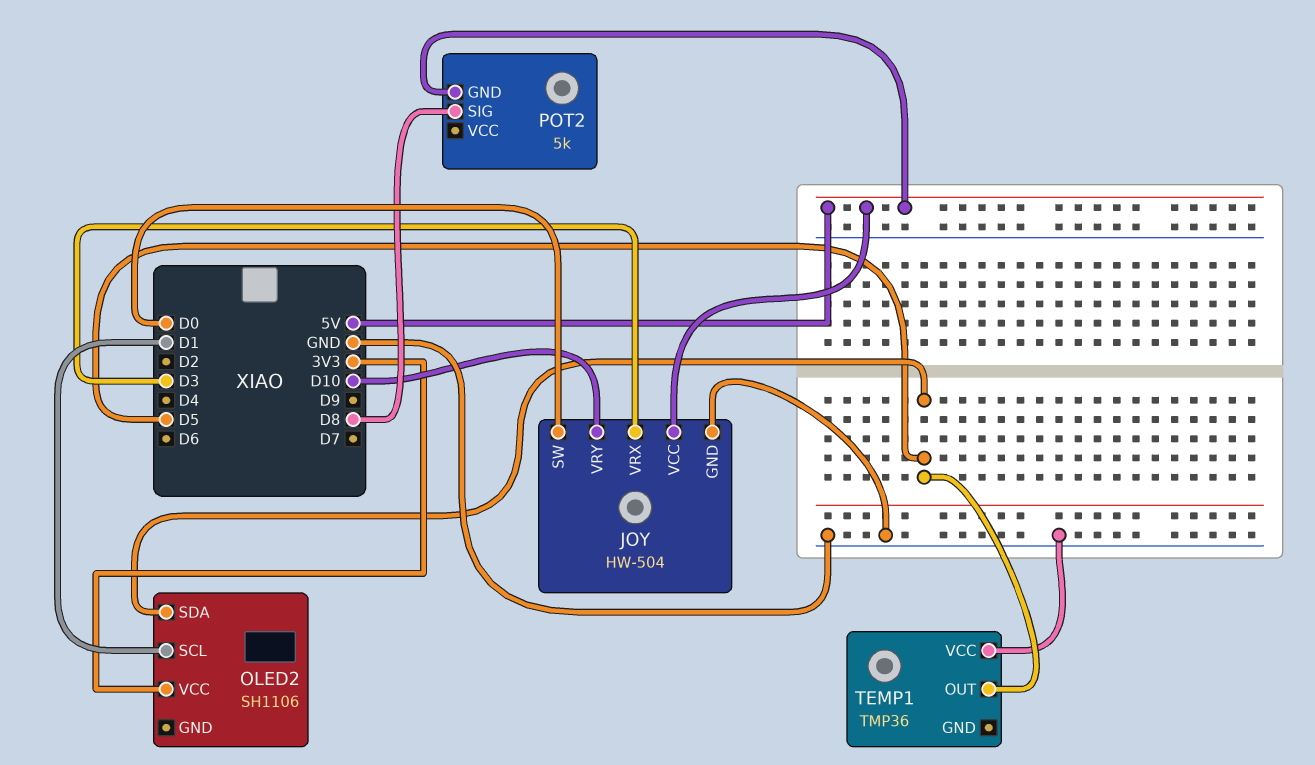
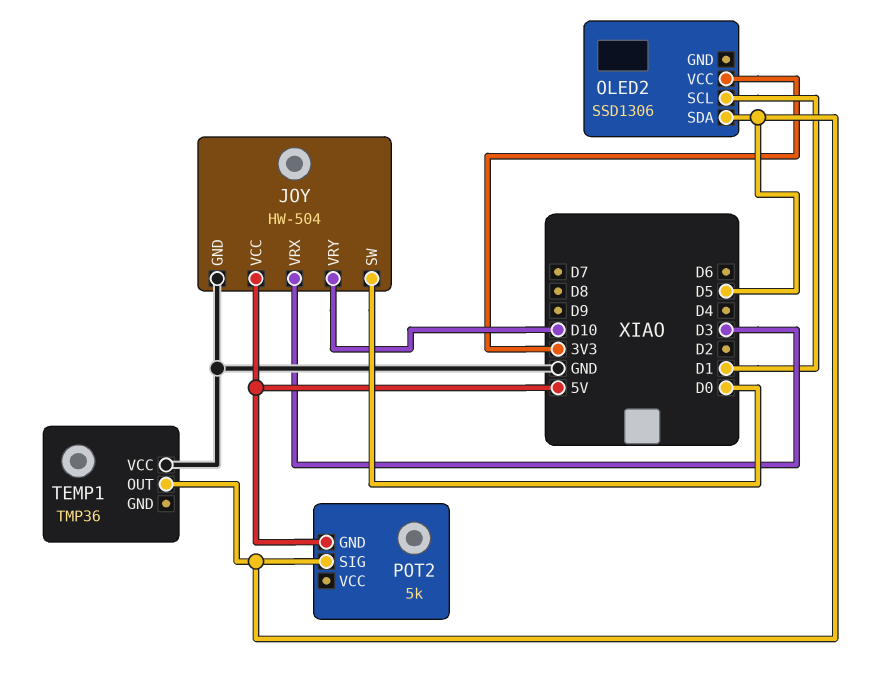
OLED2: SH1106 -> SSD1306
POT2 pin SIG: D8 -> D5

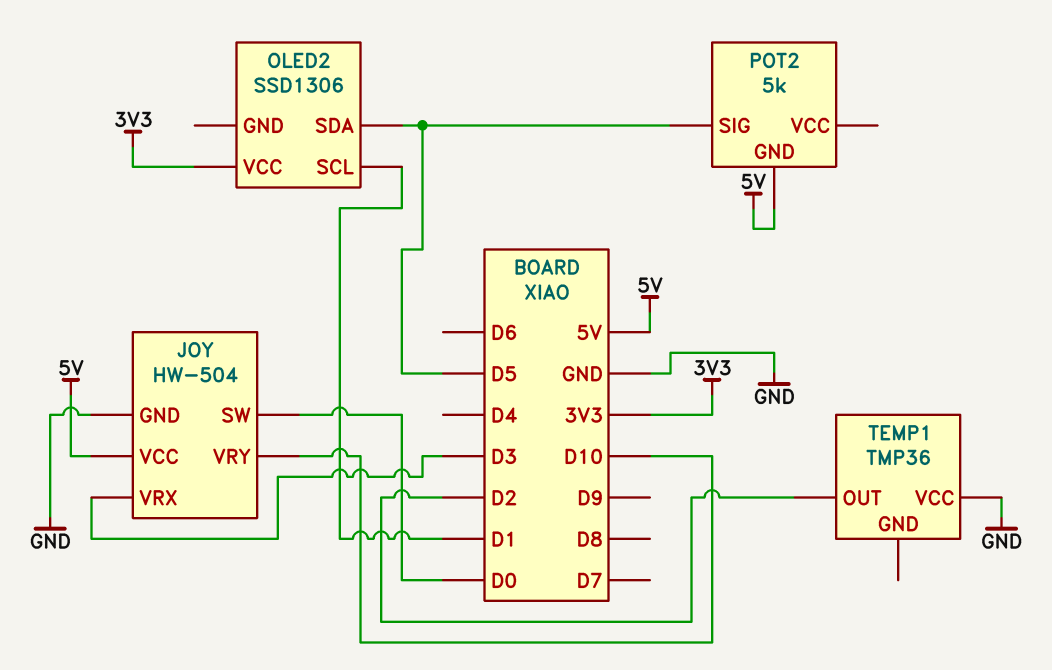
TEMP1 pin OUT: D5 -> D2

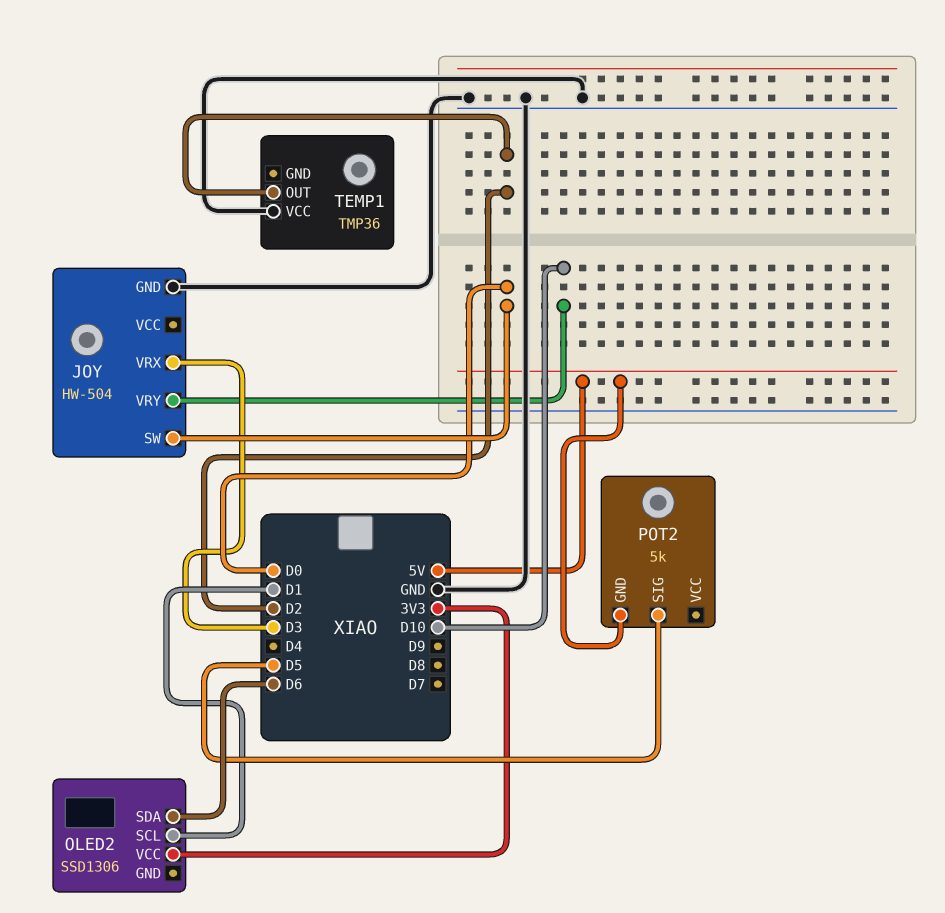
JOY pin VCC: 5V -> none
OLED2 pin SDA: D5 -> D6

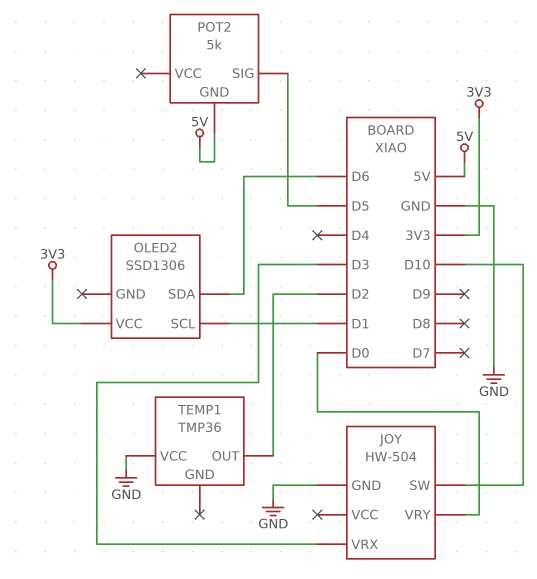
JOY pin SW: D0 -> D10
JOY pin VRY: D10 -> D0

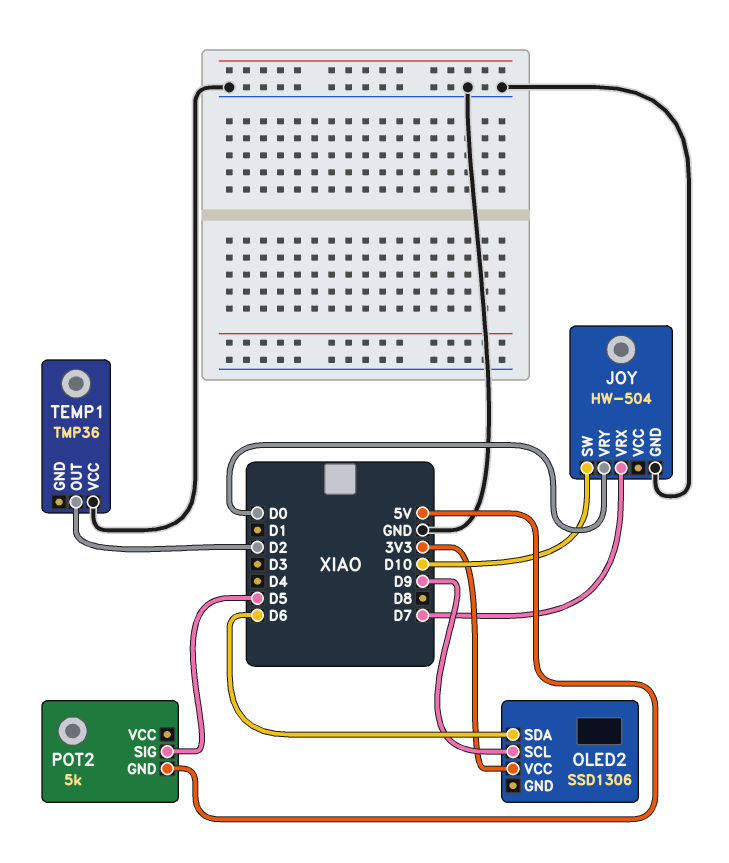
JOY pin VRX: D3 -> D7
OLED2 pin SCL: D1 -> D9

